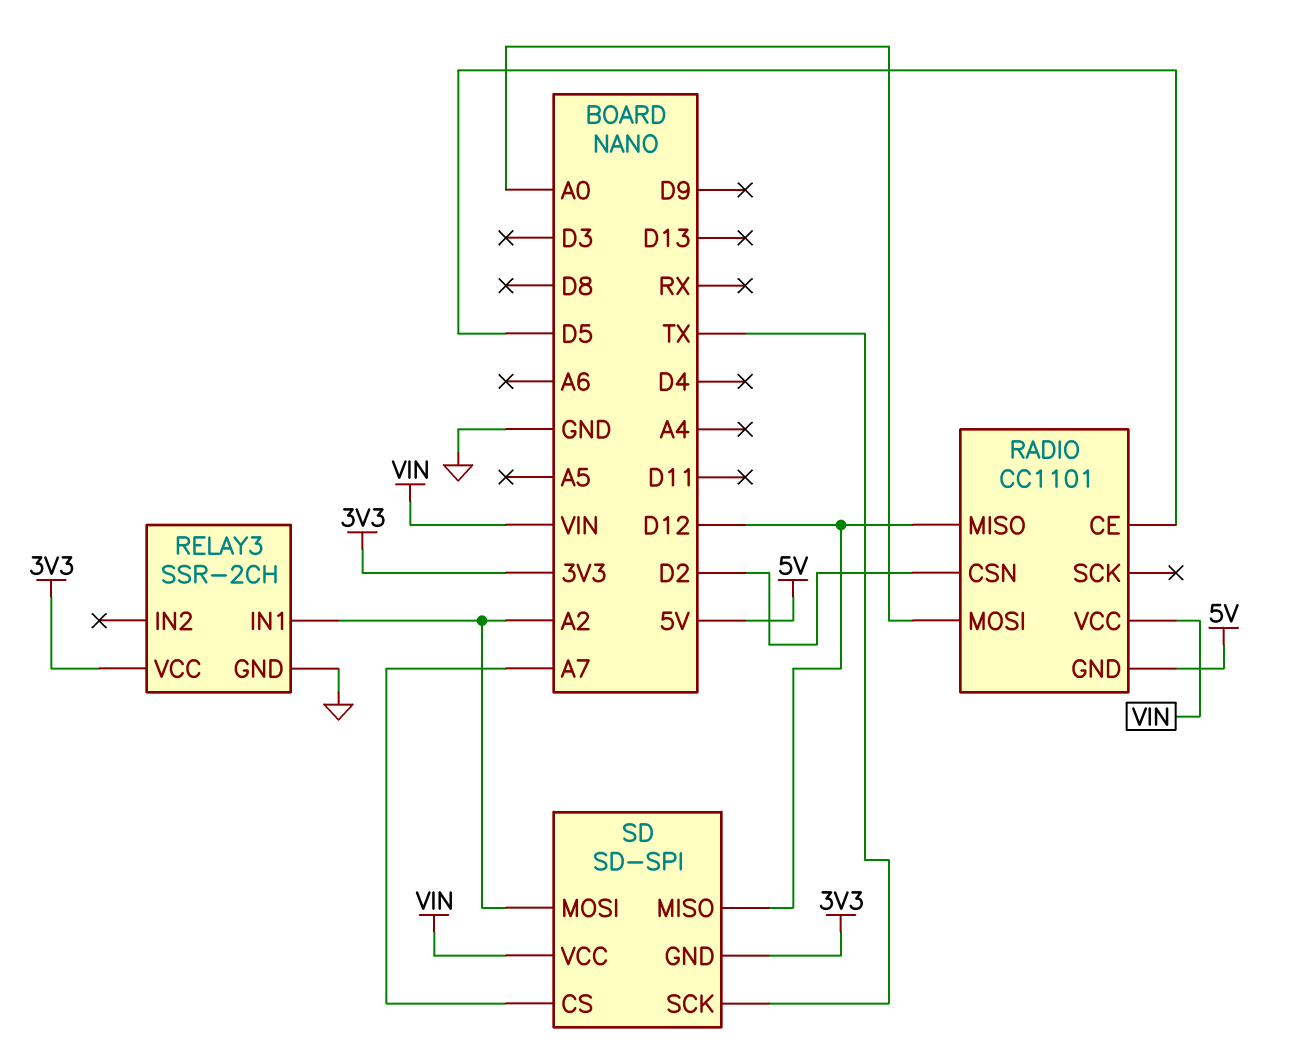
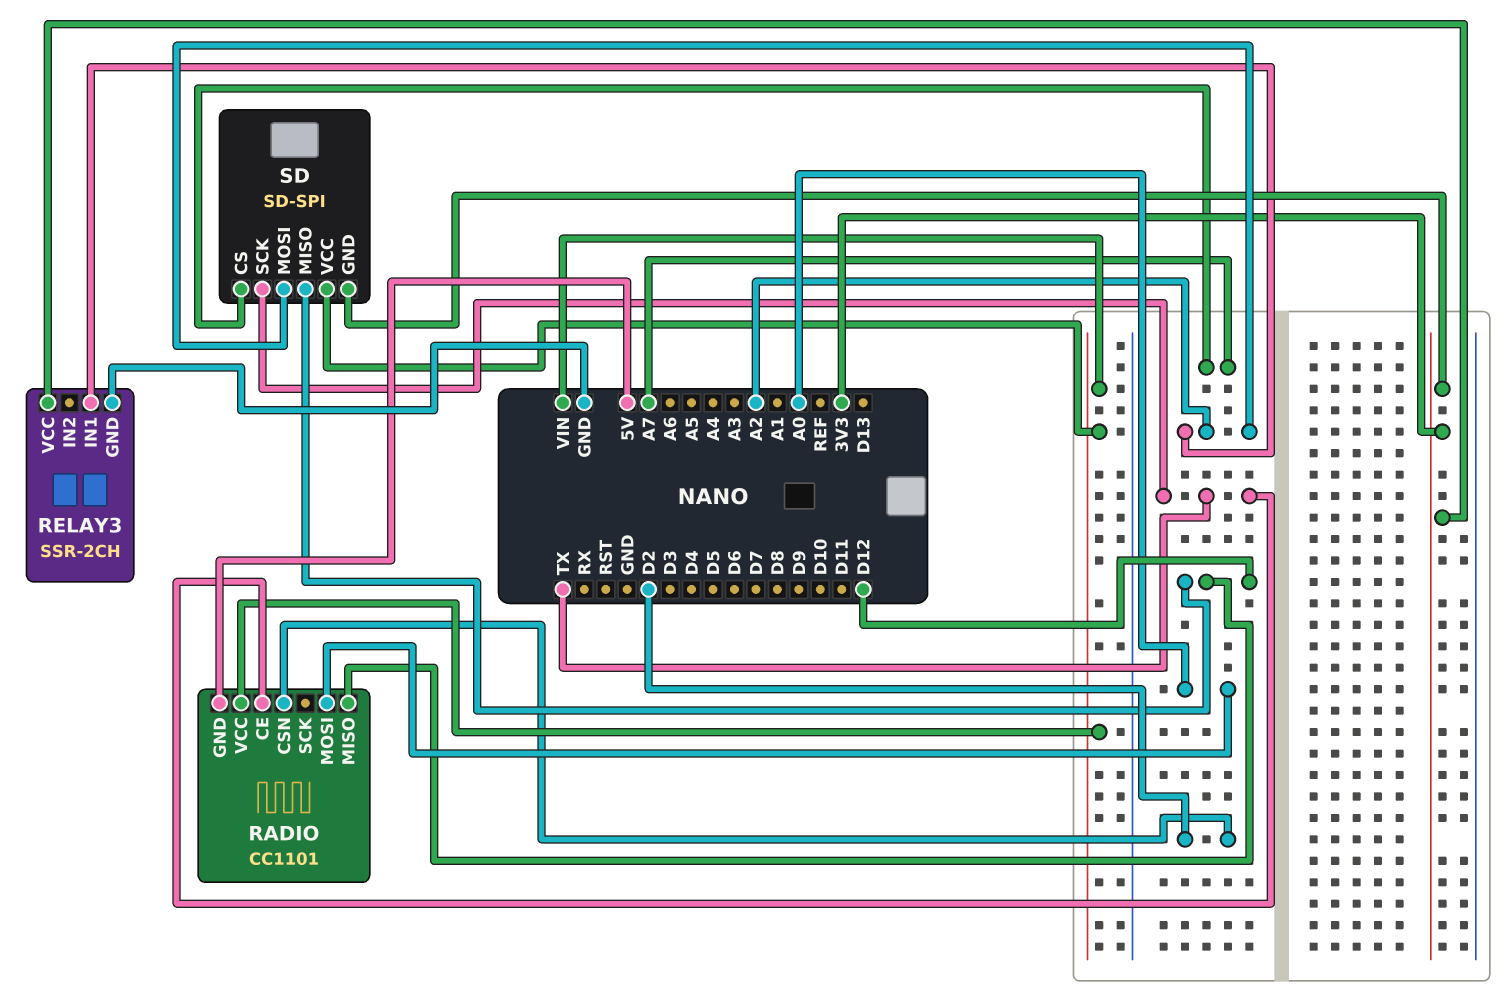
RADIO pin CE: D5 -> TX

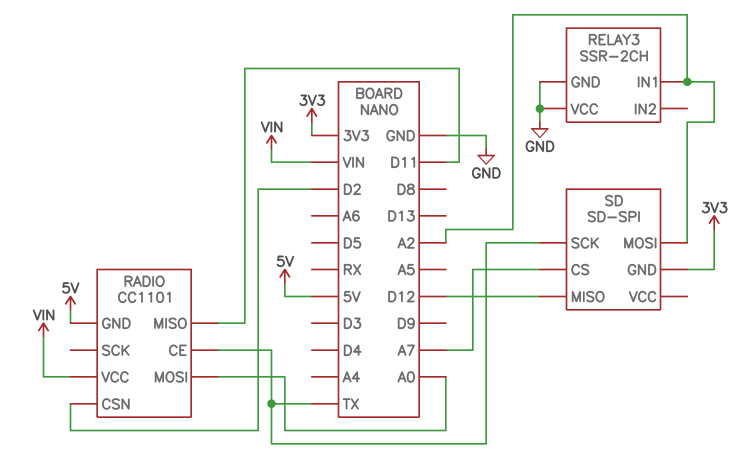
RADIO pin MISO: D12 -> D11
RELAY3 pin VCC: 3V3 -> GND
SD pin VCC: VIN -> none

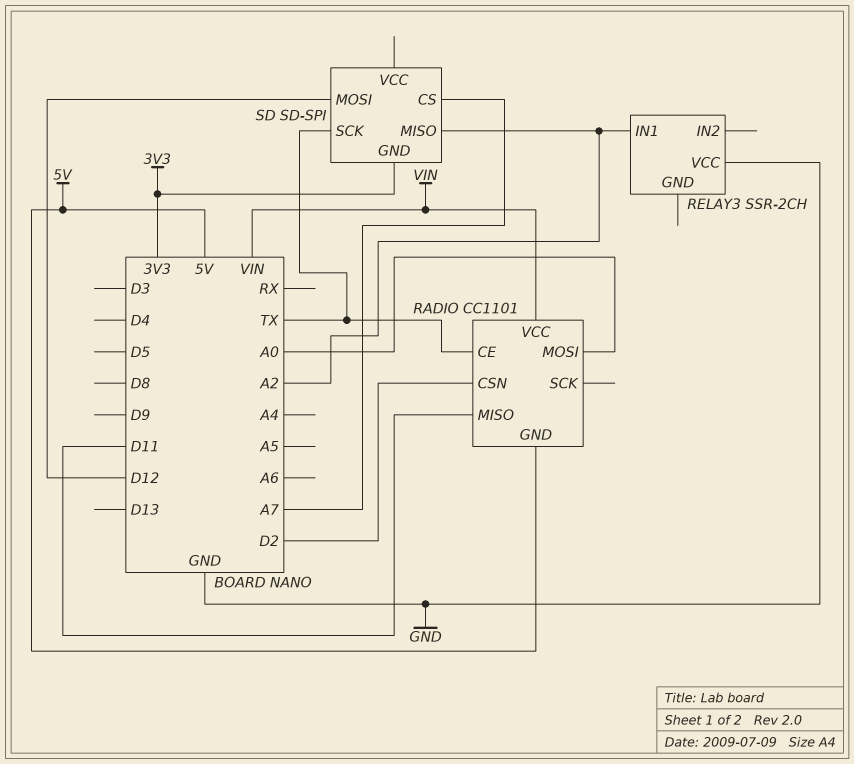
RELAY3 pin GND: GND -> none
SD pin MISO: D12 -> A2
SD pin MOSI: A2 -> D12

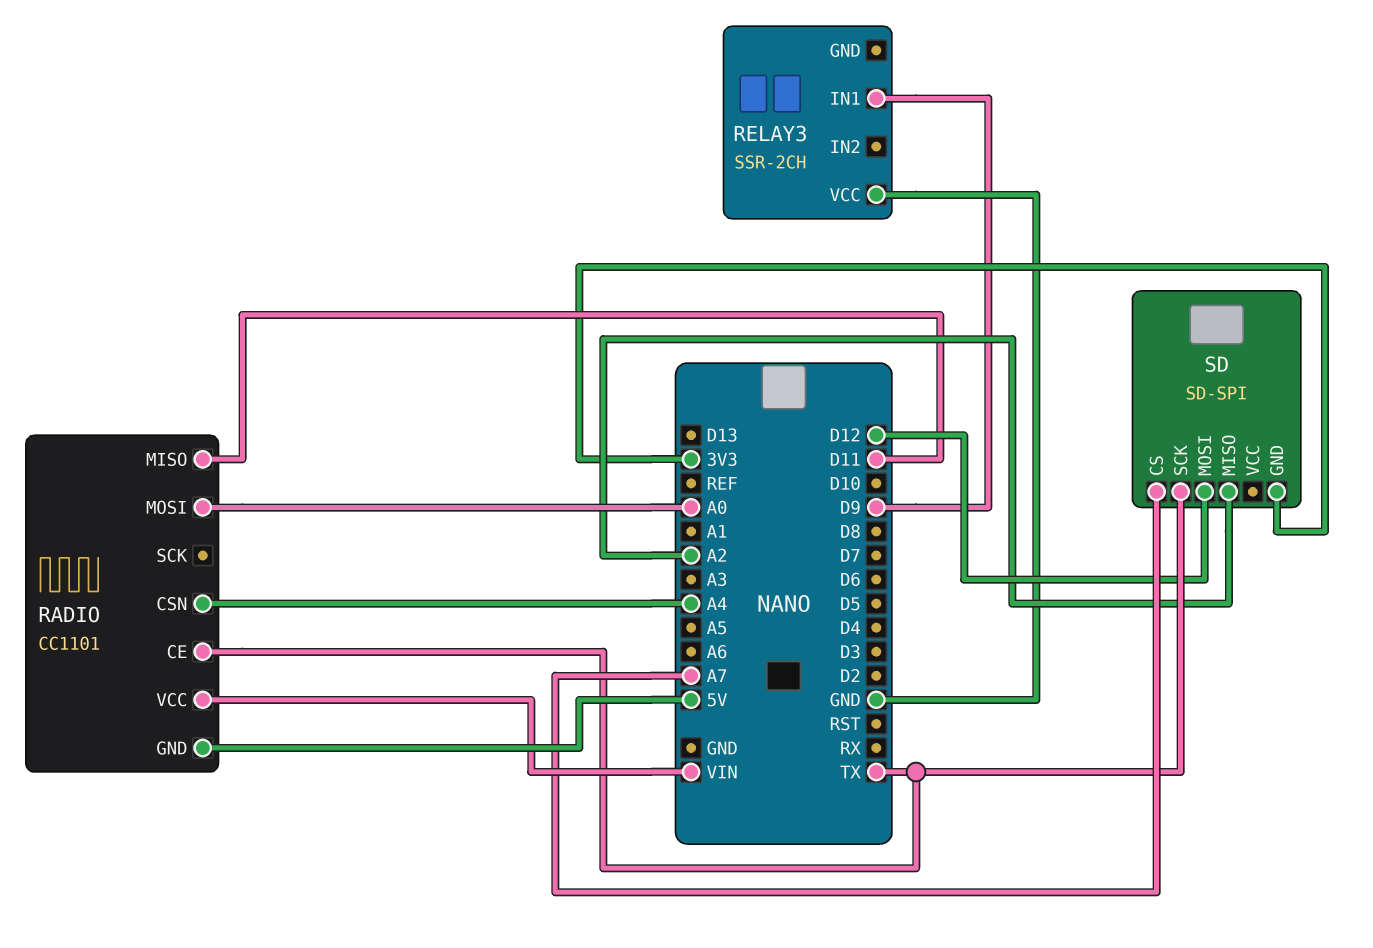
RADIO pin CSN: D2 -> A4
RELAY3 pin IN1: A2 -> D9

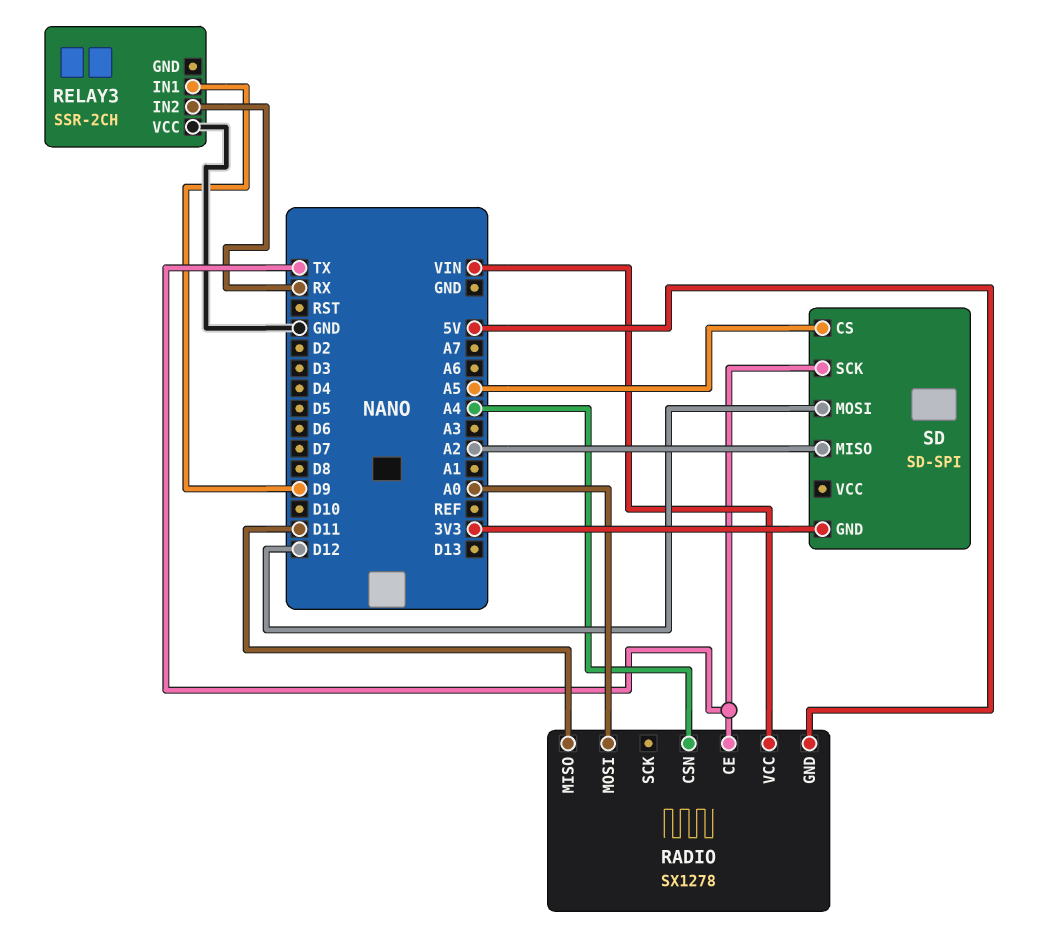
RADIO: CC1101 -> SX1278
RELAY3 pin IN2: none -> RX
SD pin CS: A7 -> A5

